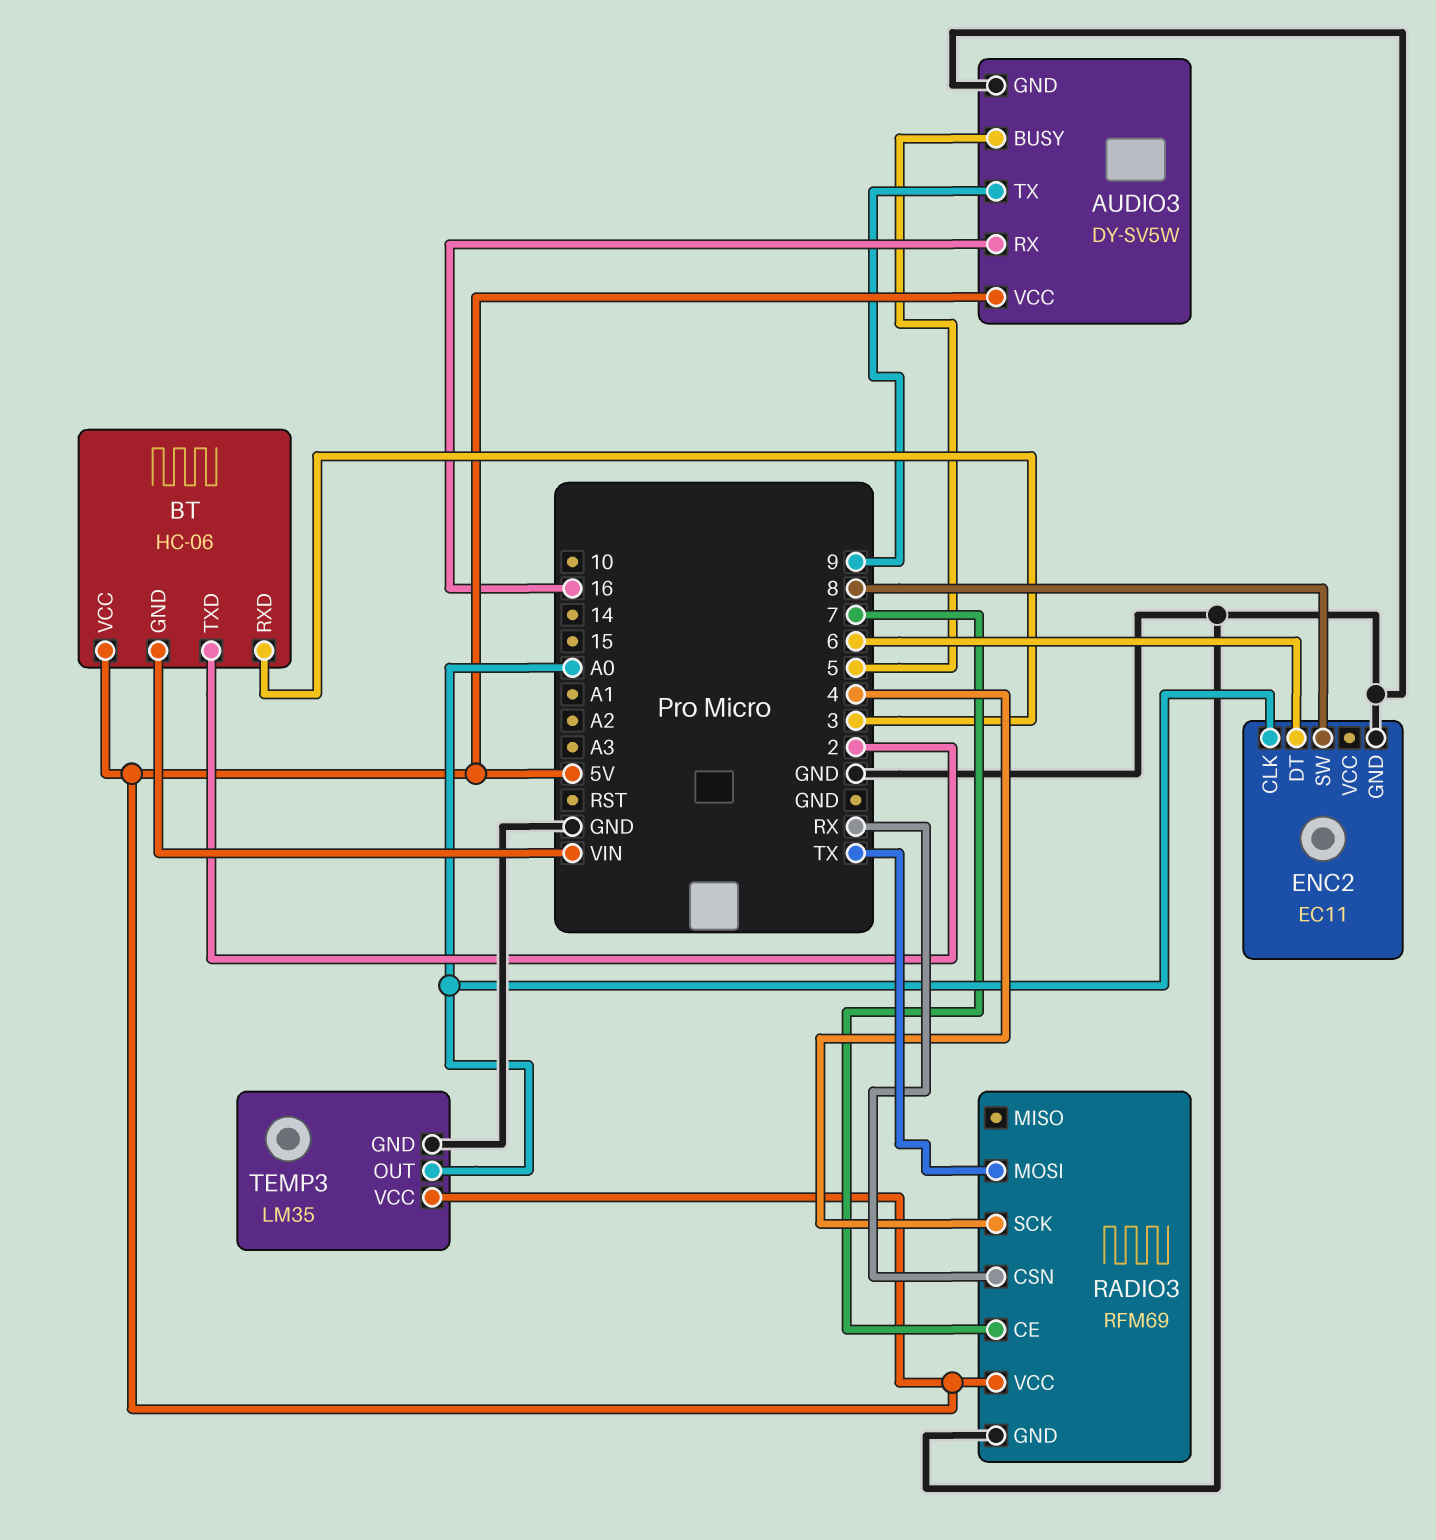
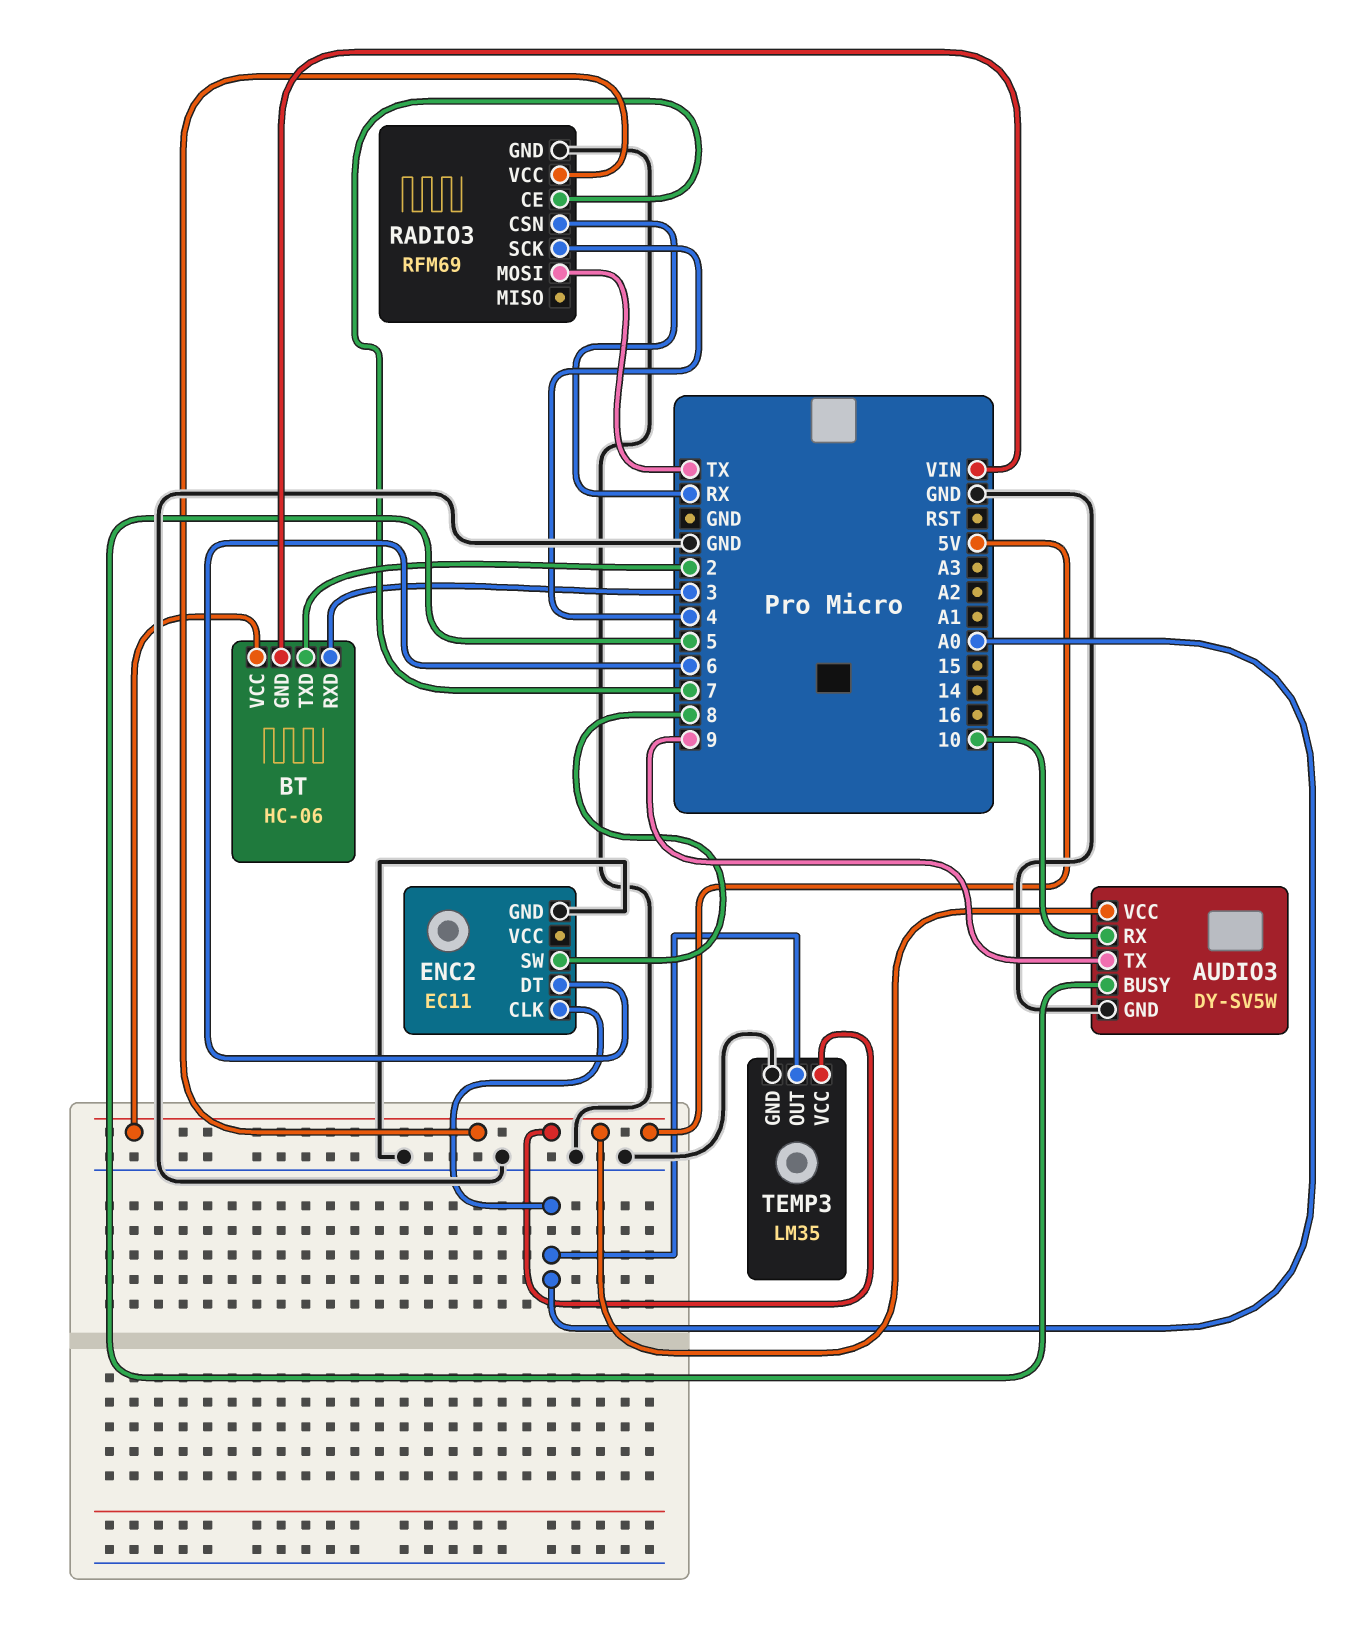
AUDIO3 pin RX: 16 -> 10

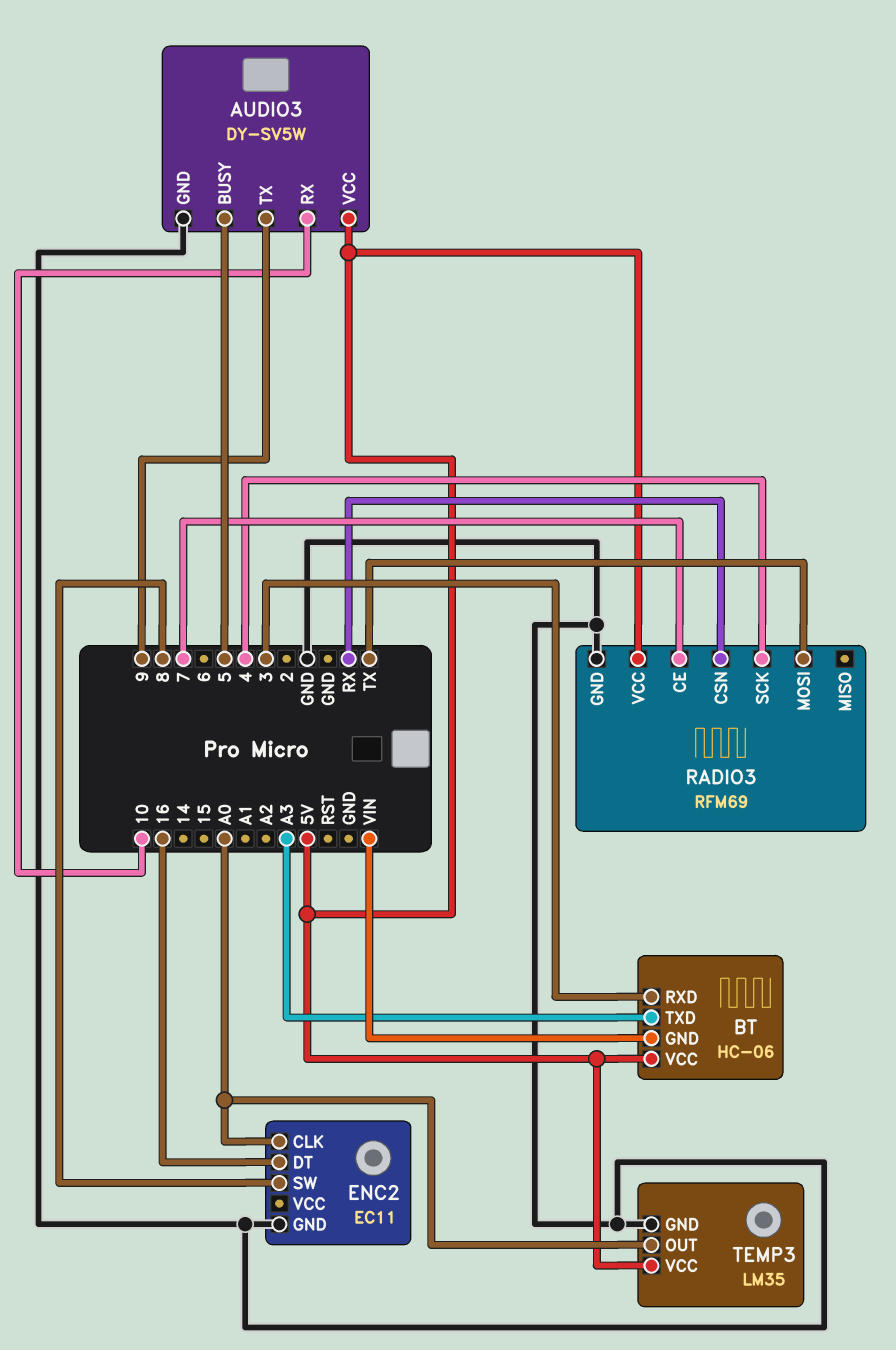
BT pin TXD: 2 -> A3
ENC2 pin DT: 6 -> 16

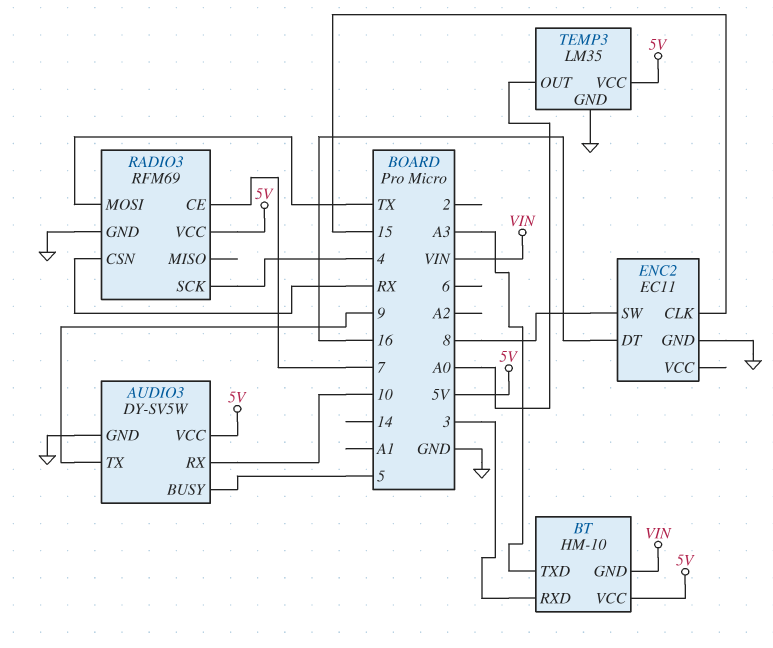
BT: HC-06 -> HM-10
ENC2 pin CLK: A0 -> 15

